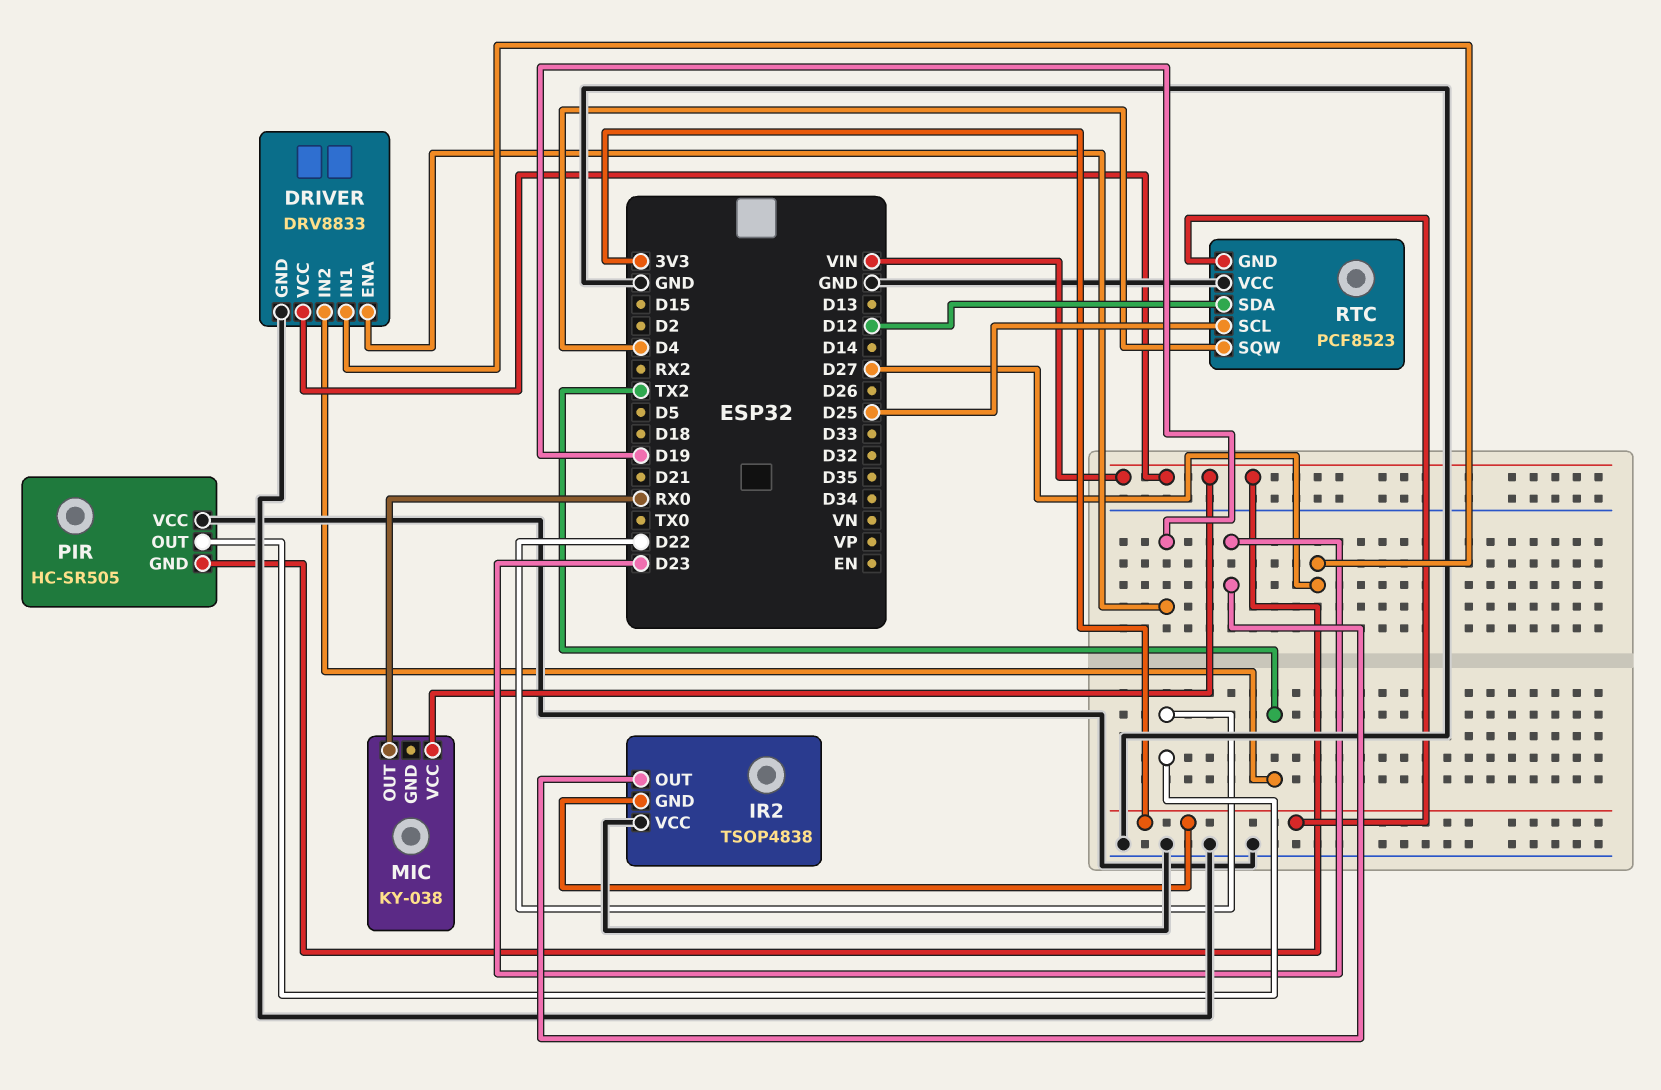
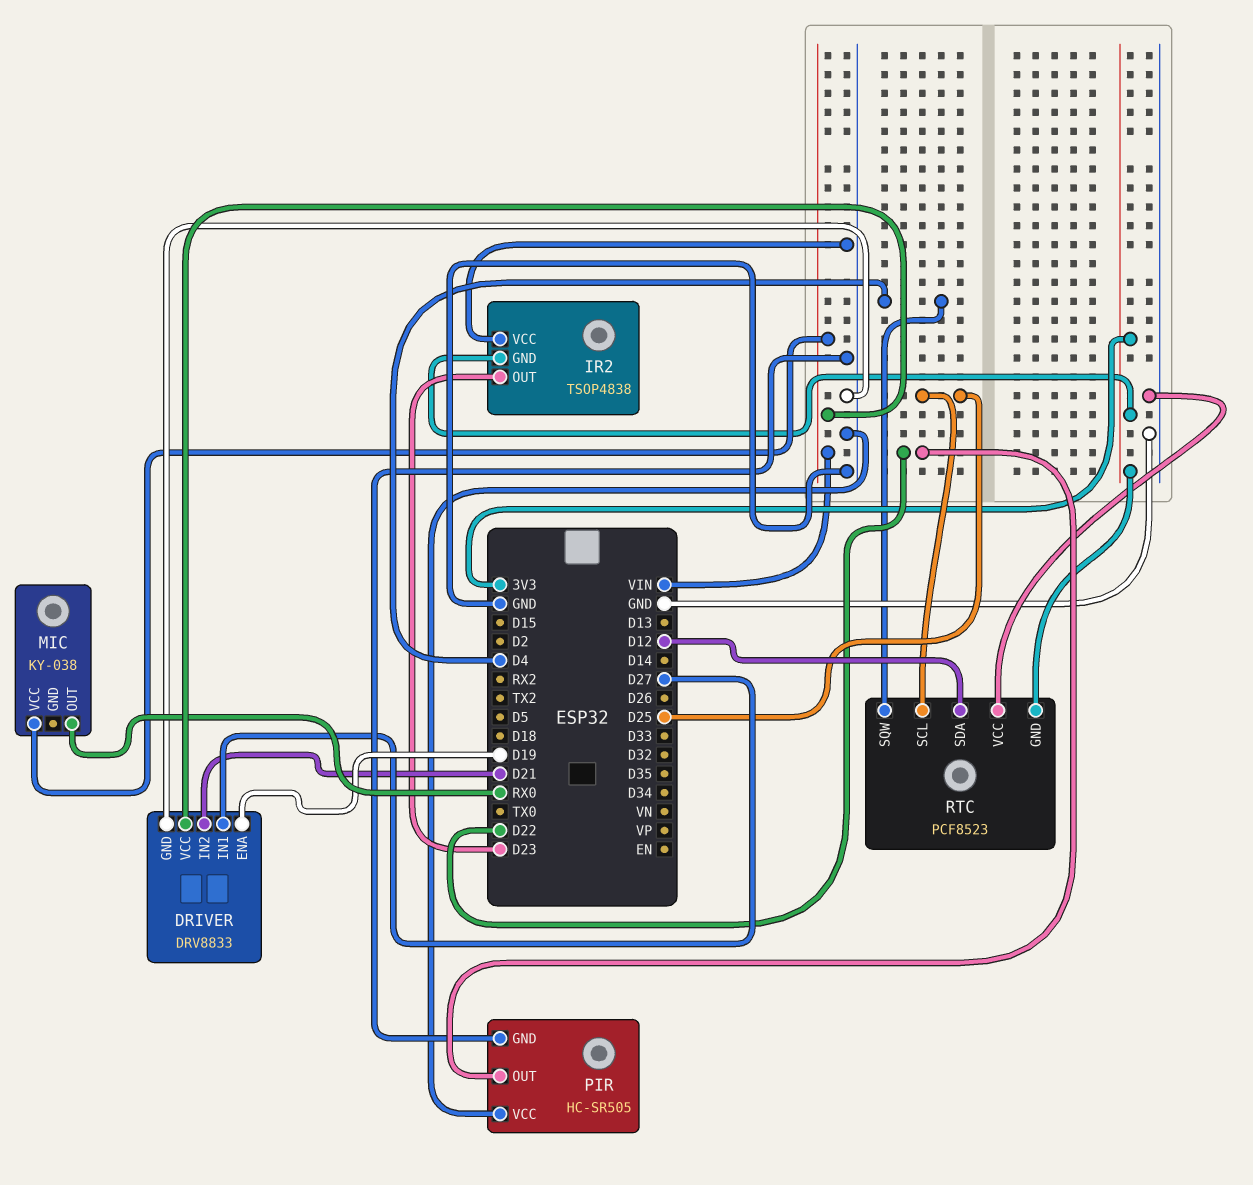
DRIVER pin IN2: TX2 -> D21
PIR pin GND: VIN -> GND

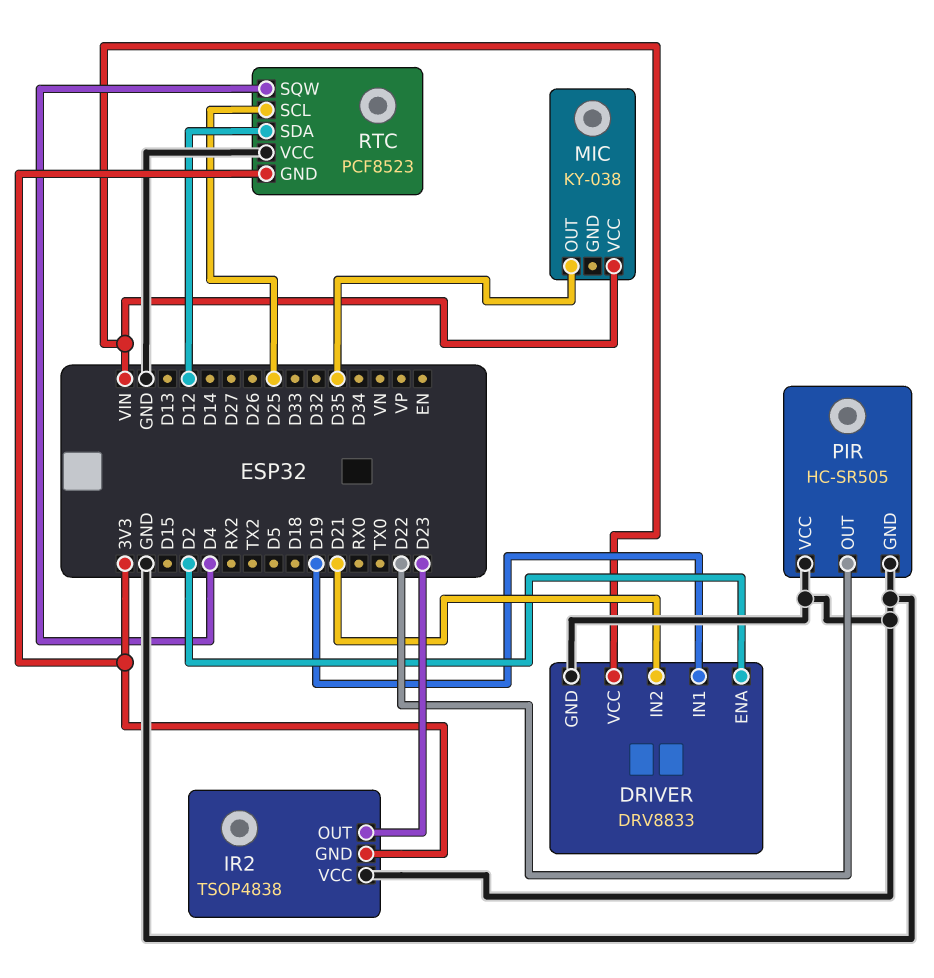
DRIVER pin ENA: D19 -> D2
DRIVER pin IN1: D27 -> D19
MIC pin OUT: RX0 -> D35

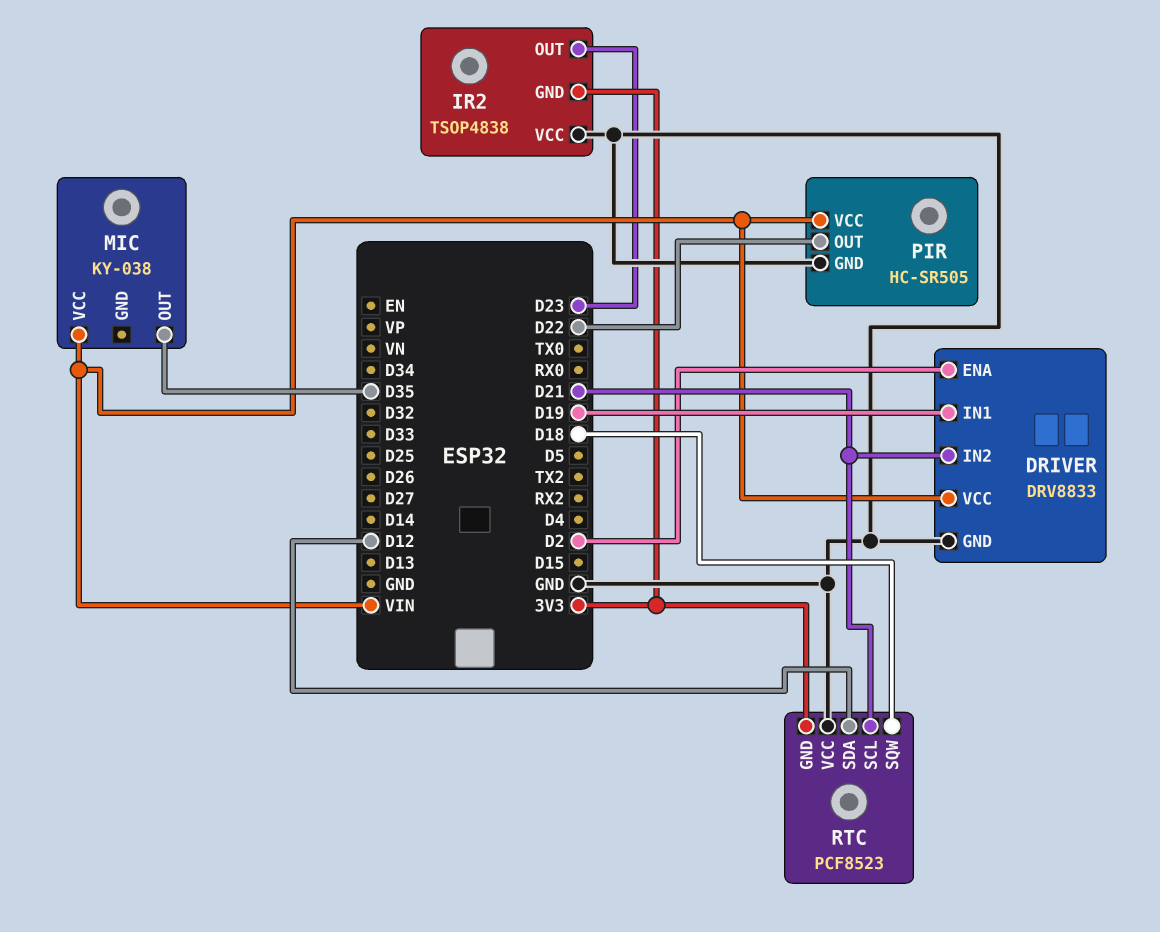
PIR pin VCC: GND -> VIN
RTC pin SCL: D25 -> D21
RTC pin SQW: D4 -> D18

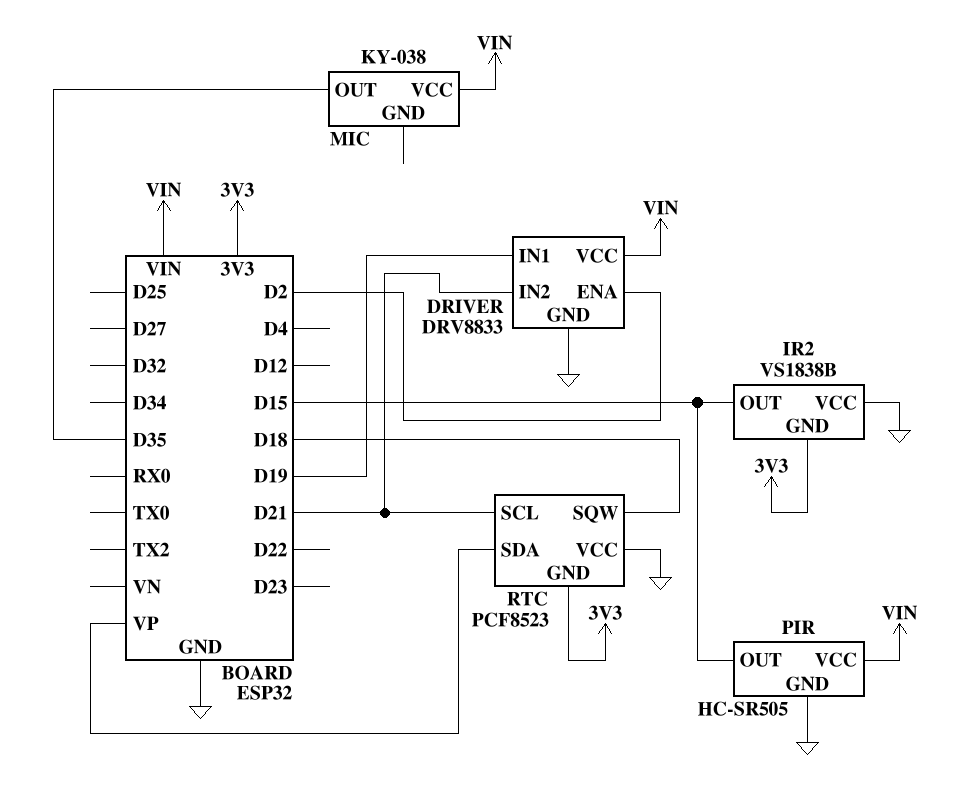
IR2: TSOP4838 -> VS1838B
IR2 pin OUT: D23 -> D15
PIR pin OUT: D22 -> D15
RTC pin SDA: D12 -> VP

